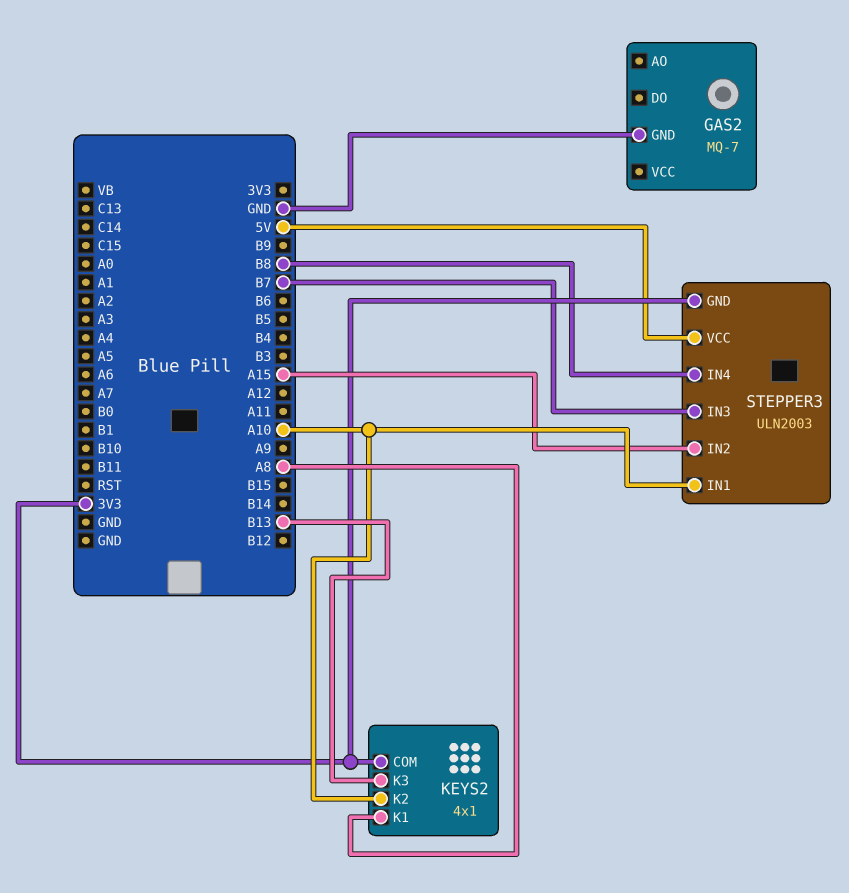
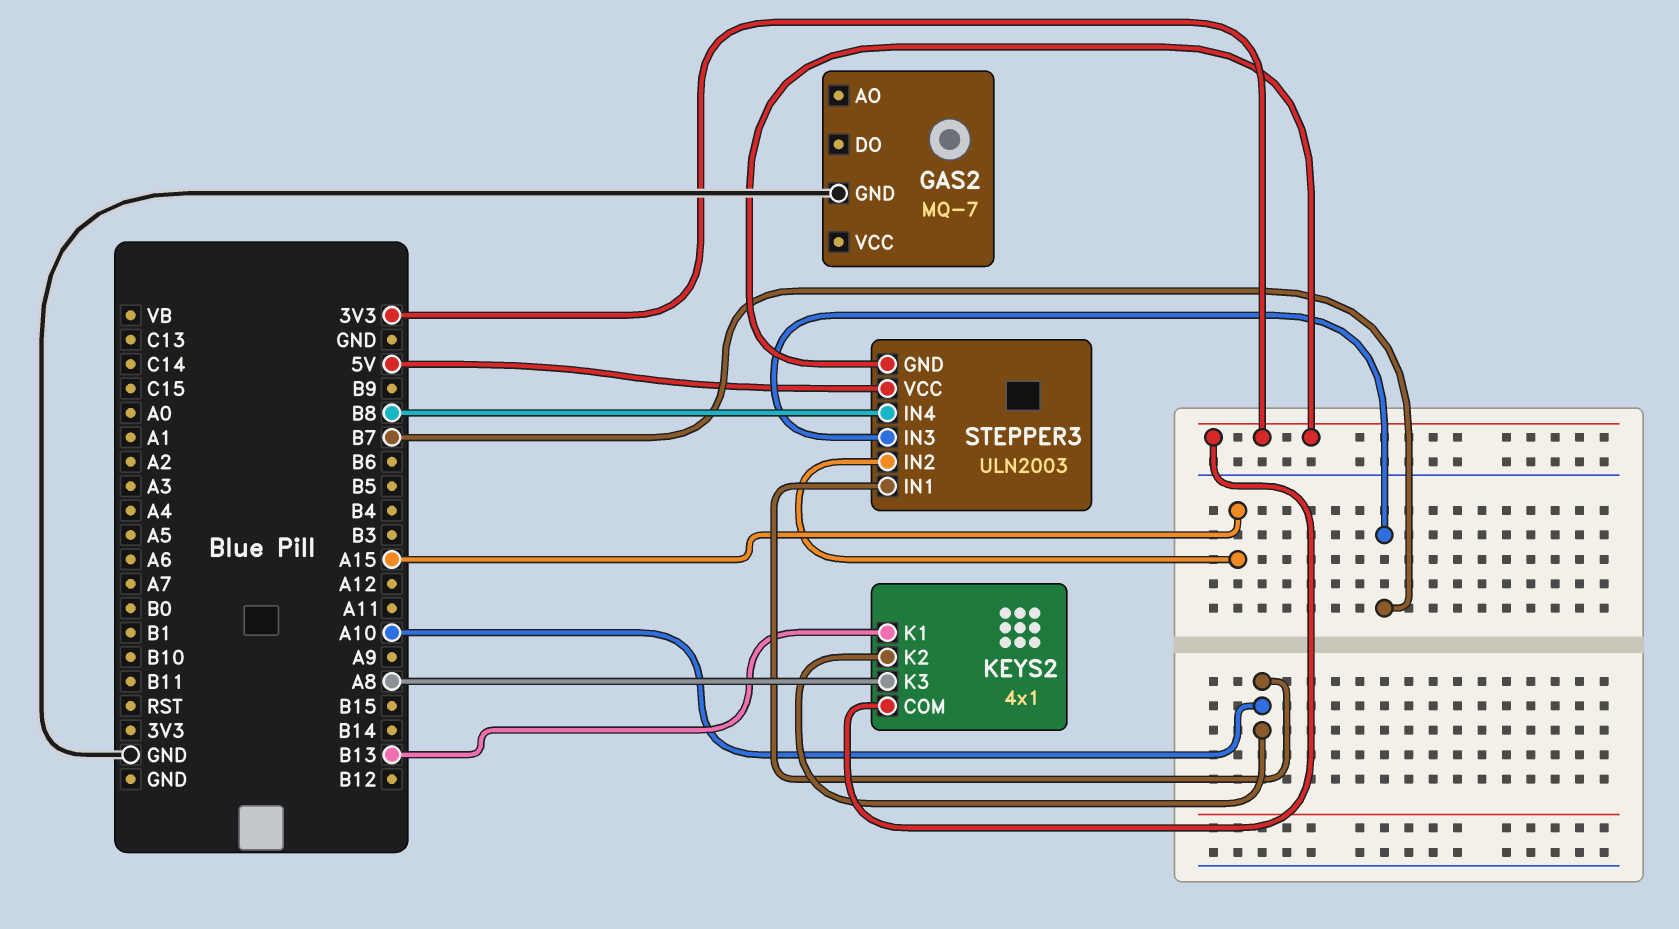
KEYS2 pin K1: A8 -> B13
KEYS2 pin K3: B13 -> A8

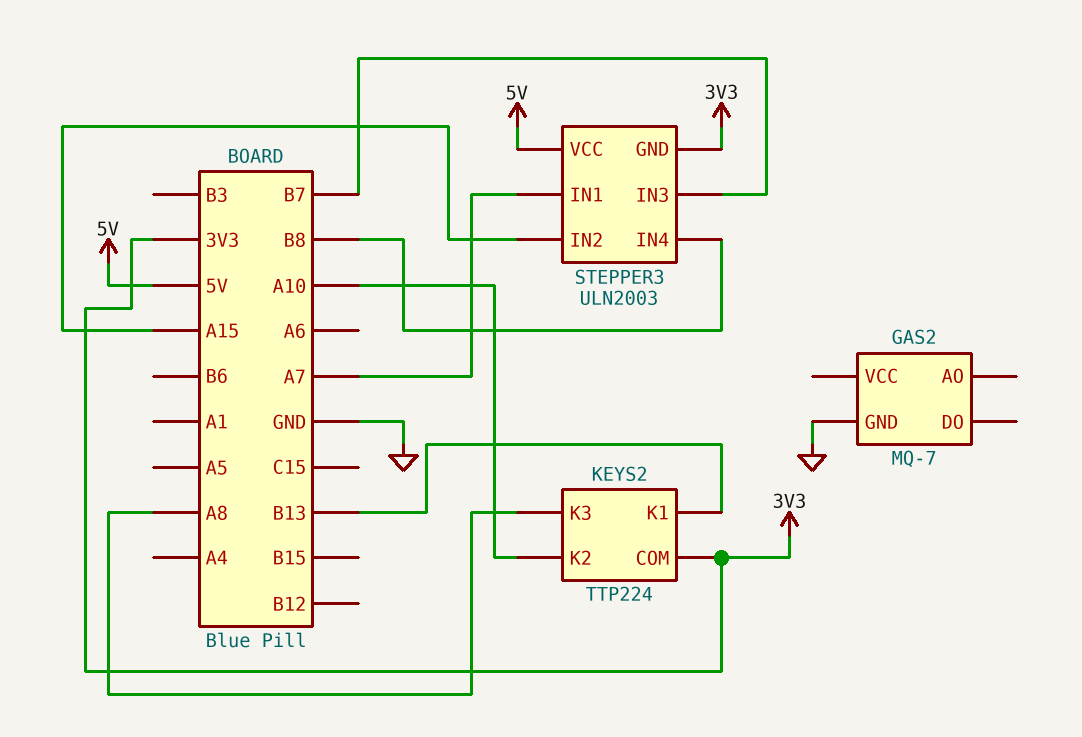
KEYS2: 4x1 -> TTP224
STEPPER3 pin IN1: A10 -> A7

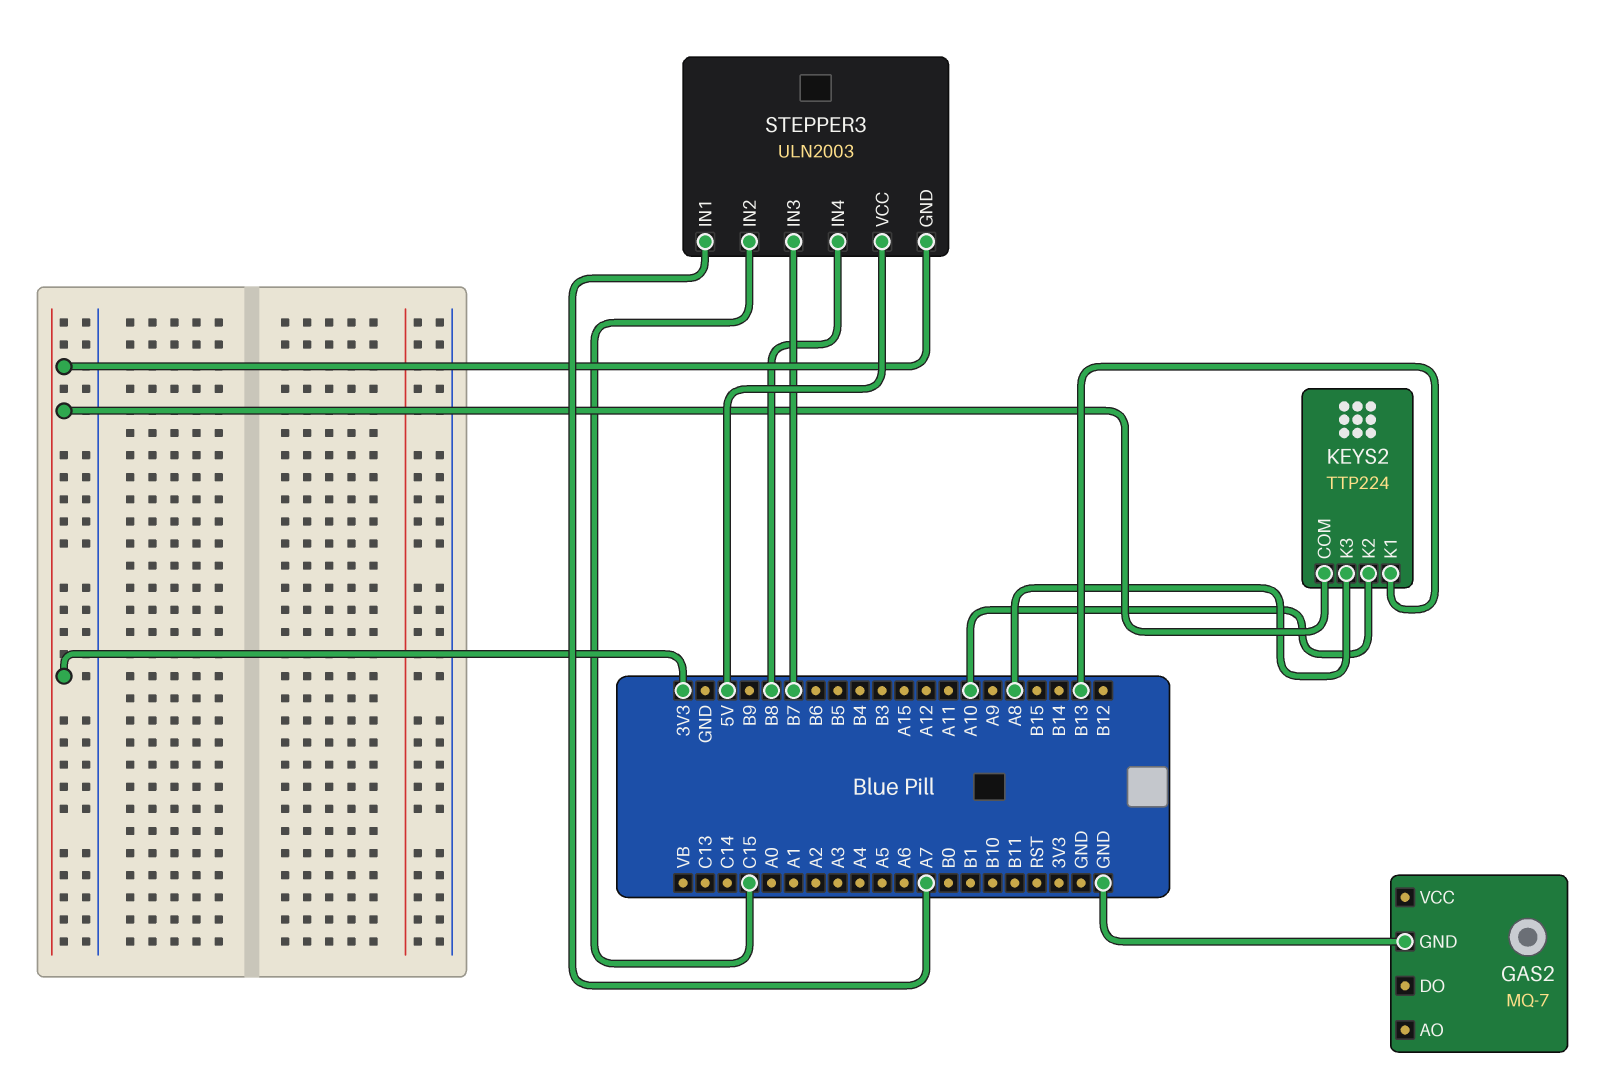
STEPPER3 pin IN2: A15 -> C15

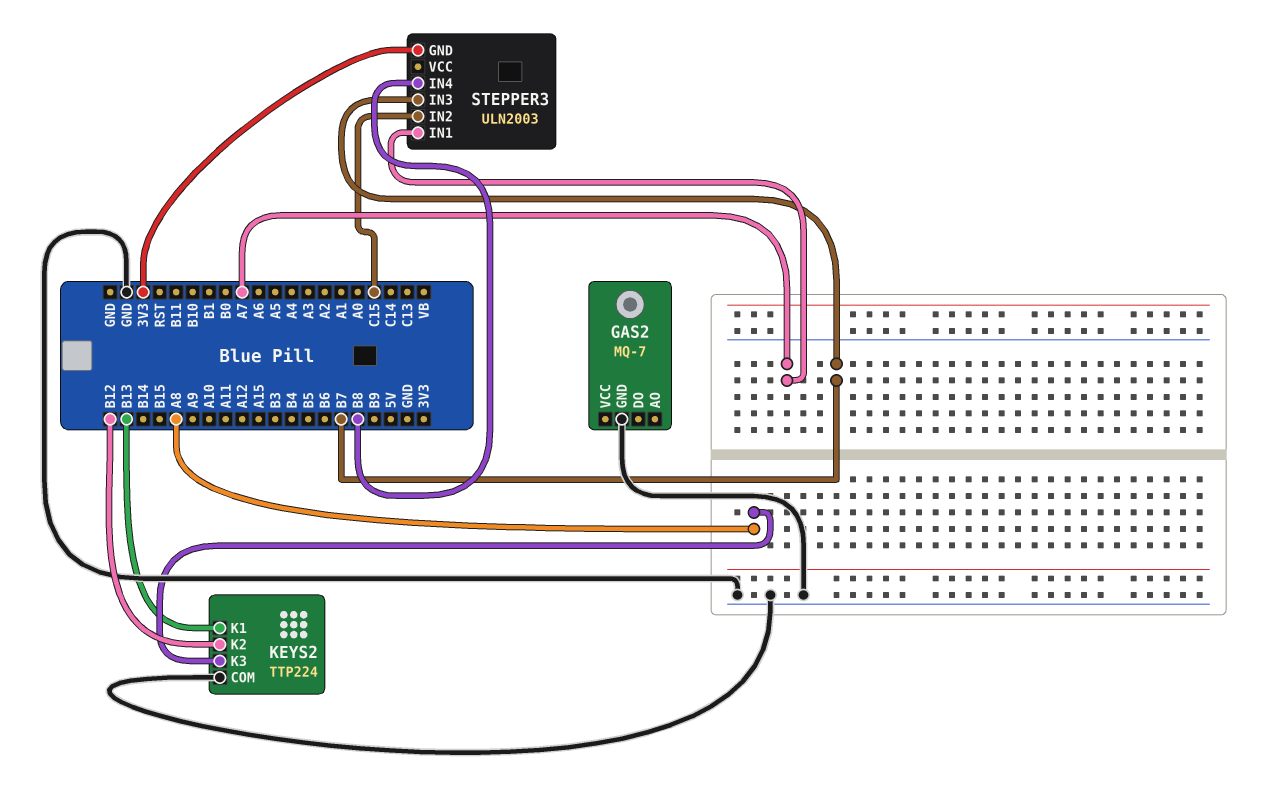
KEYS2 pin COM: 3V3 -> GND
KEYS2 pin K2: A10 -> B12
STEPPER3 pin VCC: 5V -> none

